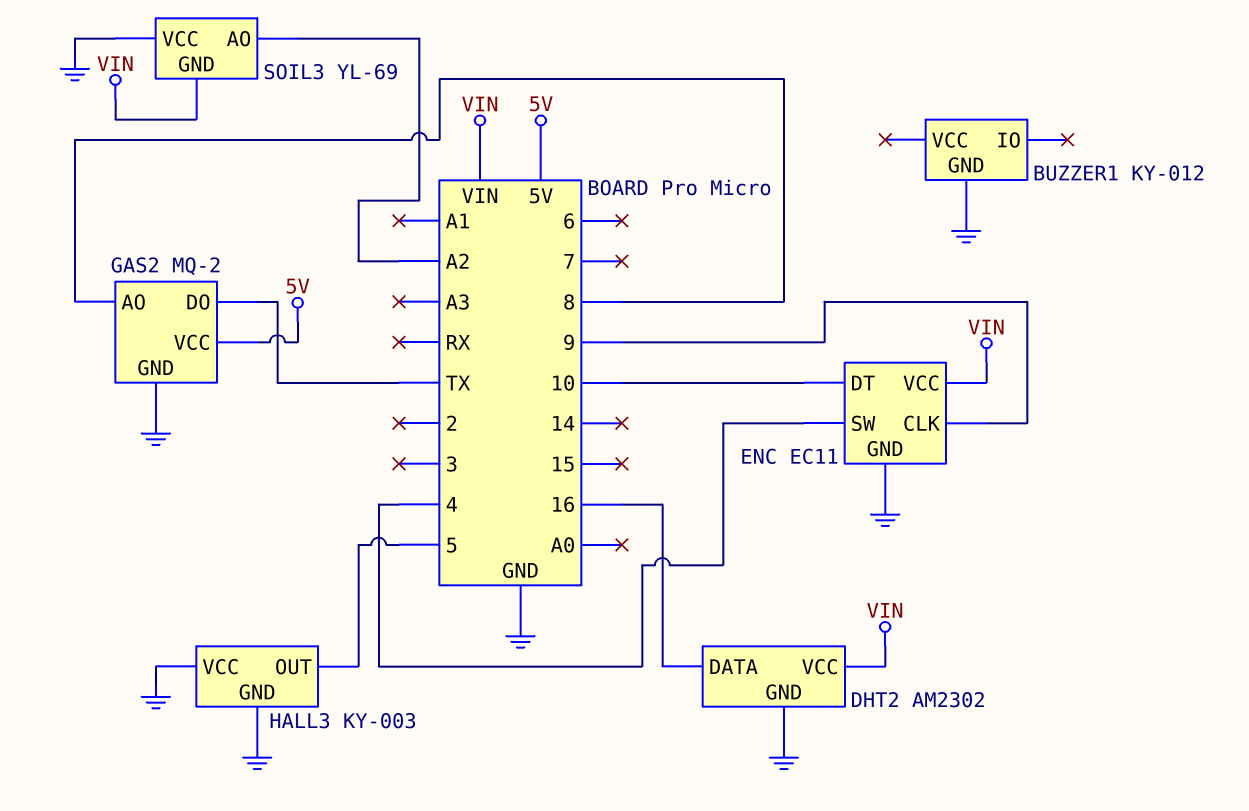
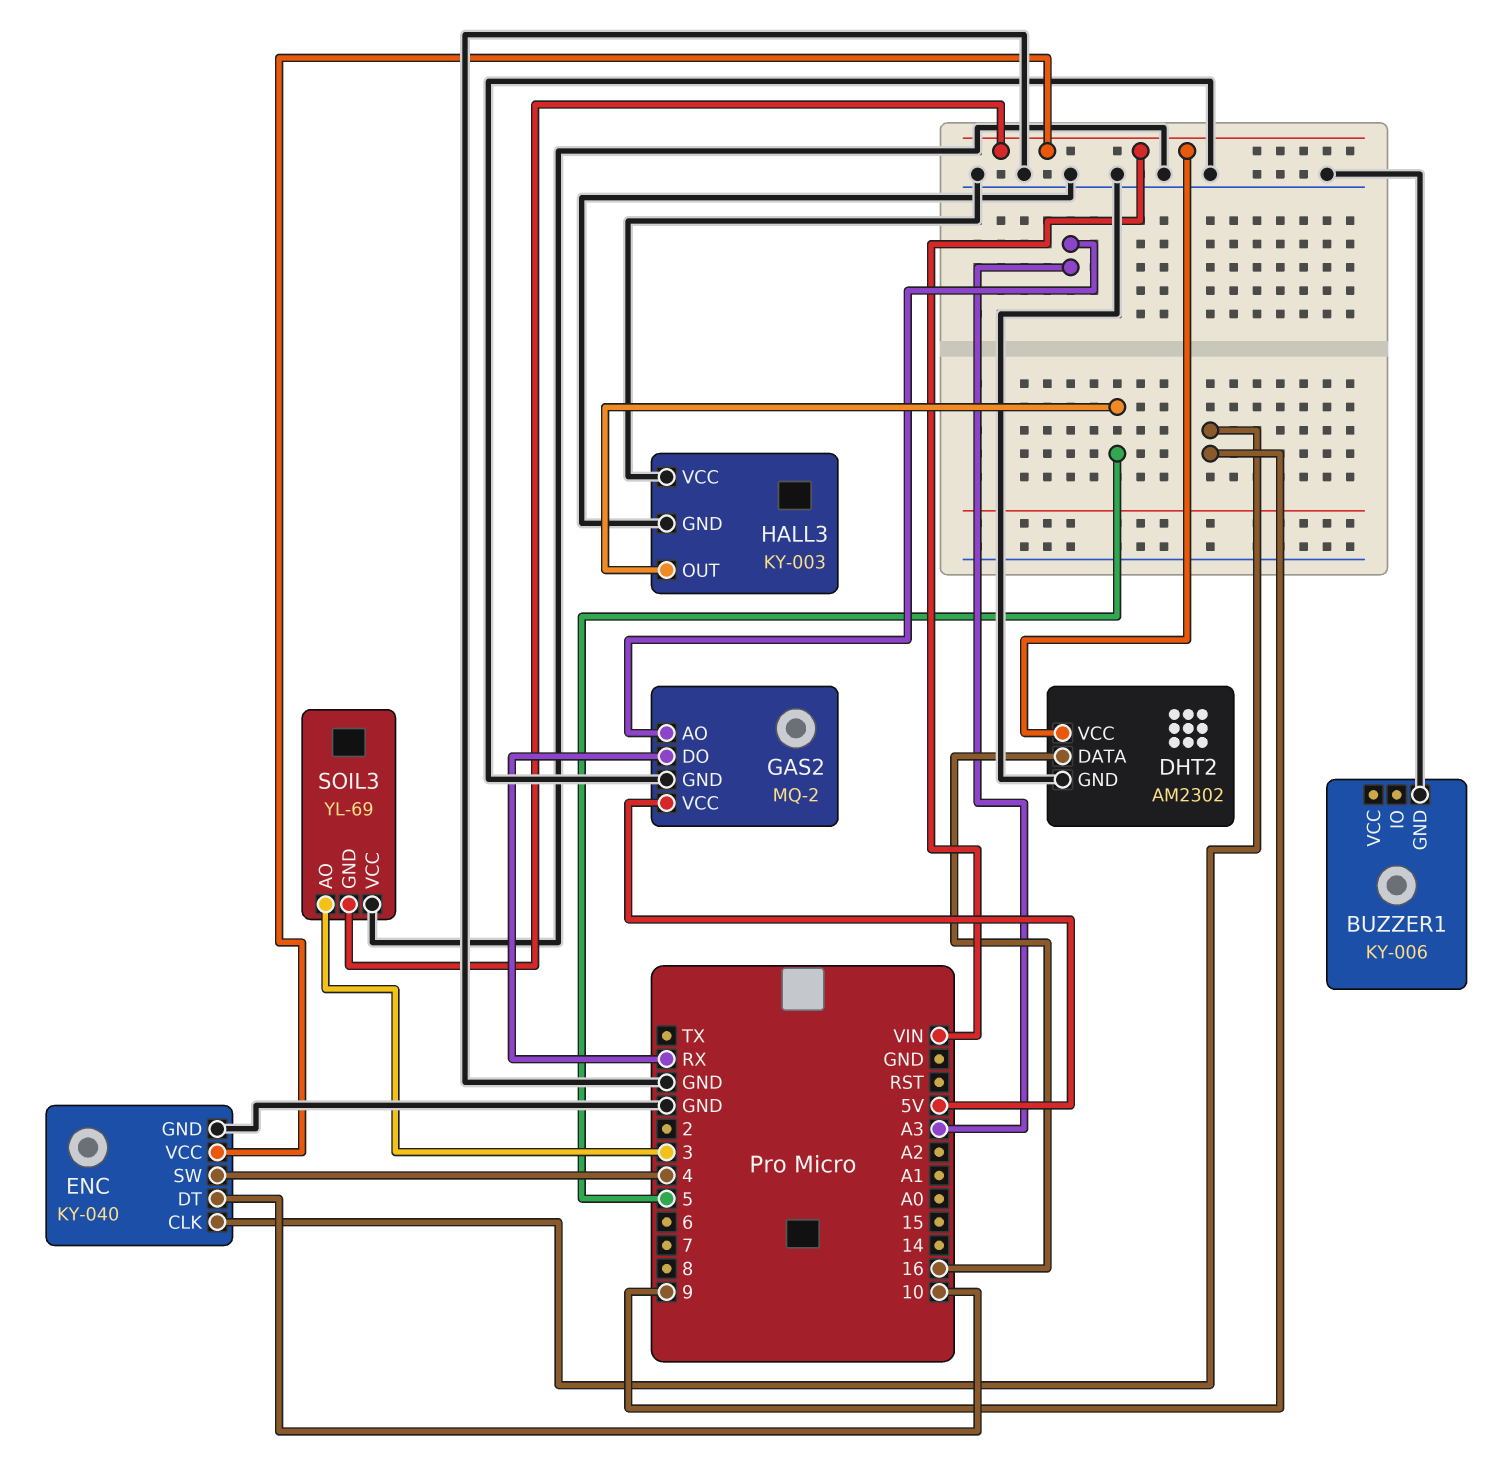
BUZZER1: KY-012 -> KY-006
ENC: EC11 -> KY-040
GAS2 pin AO: 8 -> A3
GAS2 pin DO: TX -> RX
SOIL3 pin AO: A2 -> 3

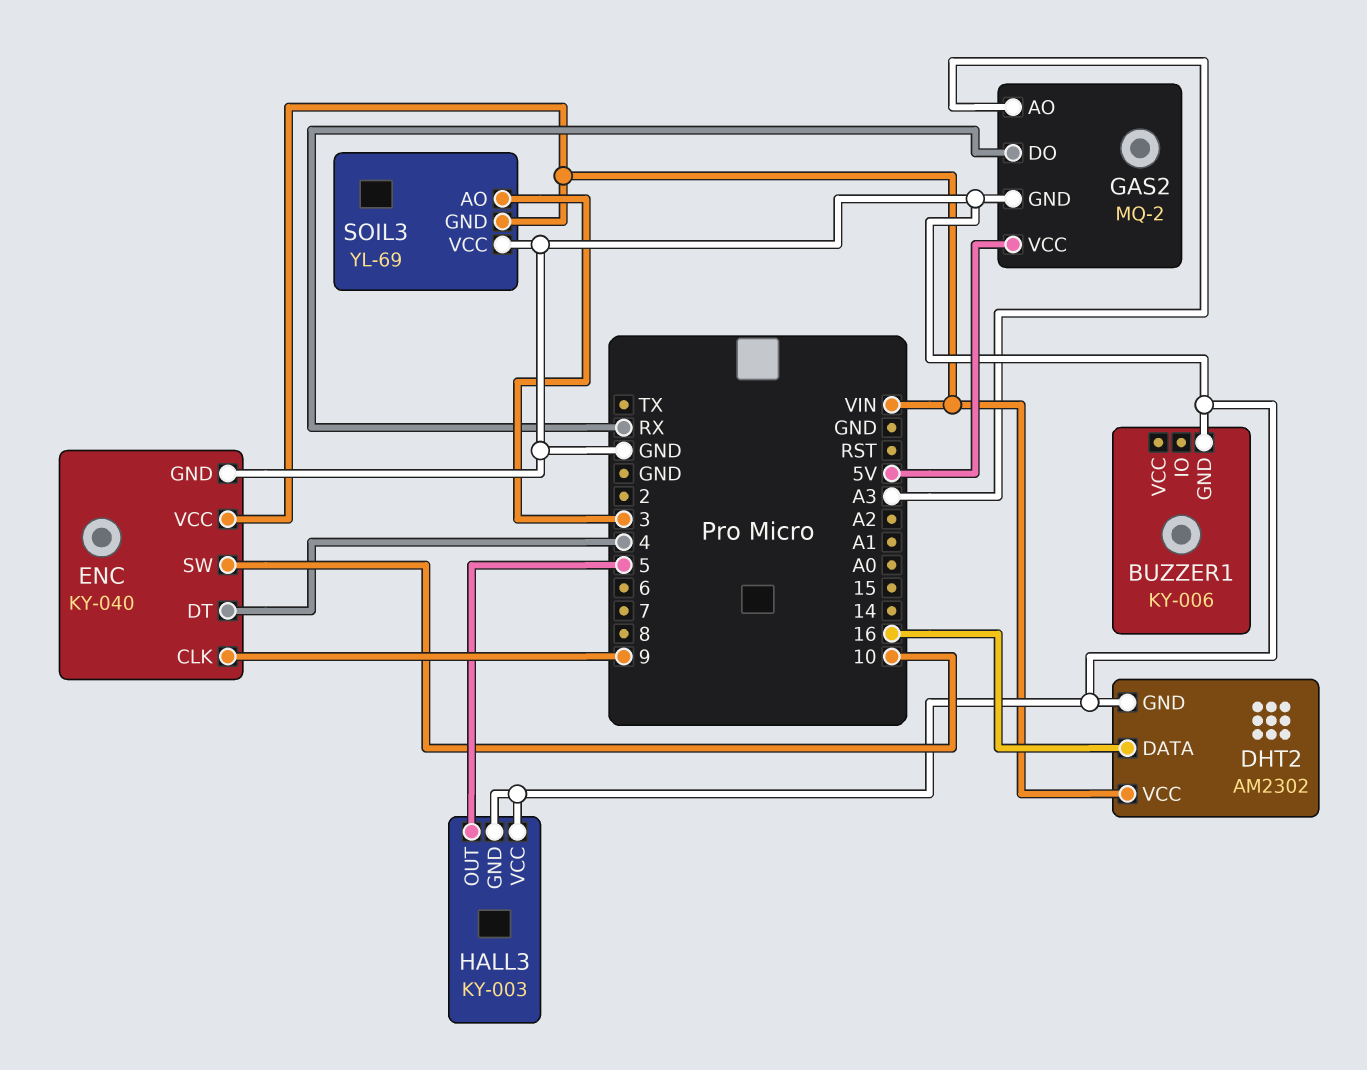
ENC pin DT: 10 -> 4
ENC pin SW: 4 -> 10

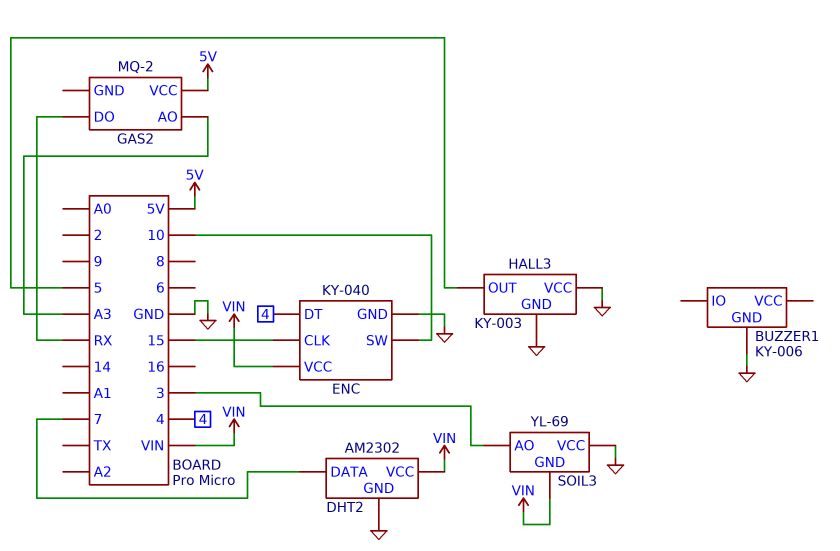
DHT2 pin DATA: 16 -> 7
ENC pin CLK: 9 -> 15
GAS2 pin GND: GND -> none

